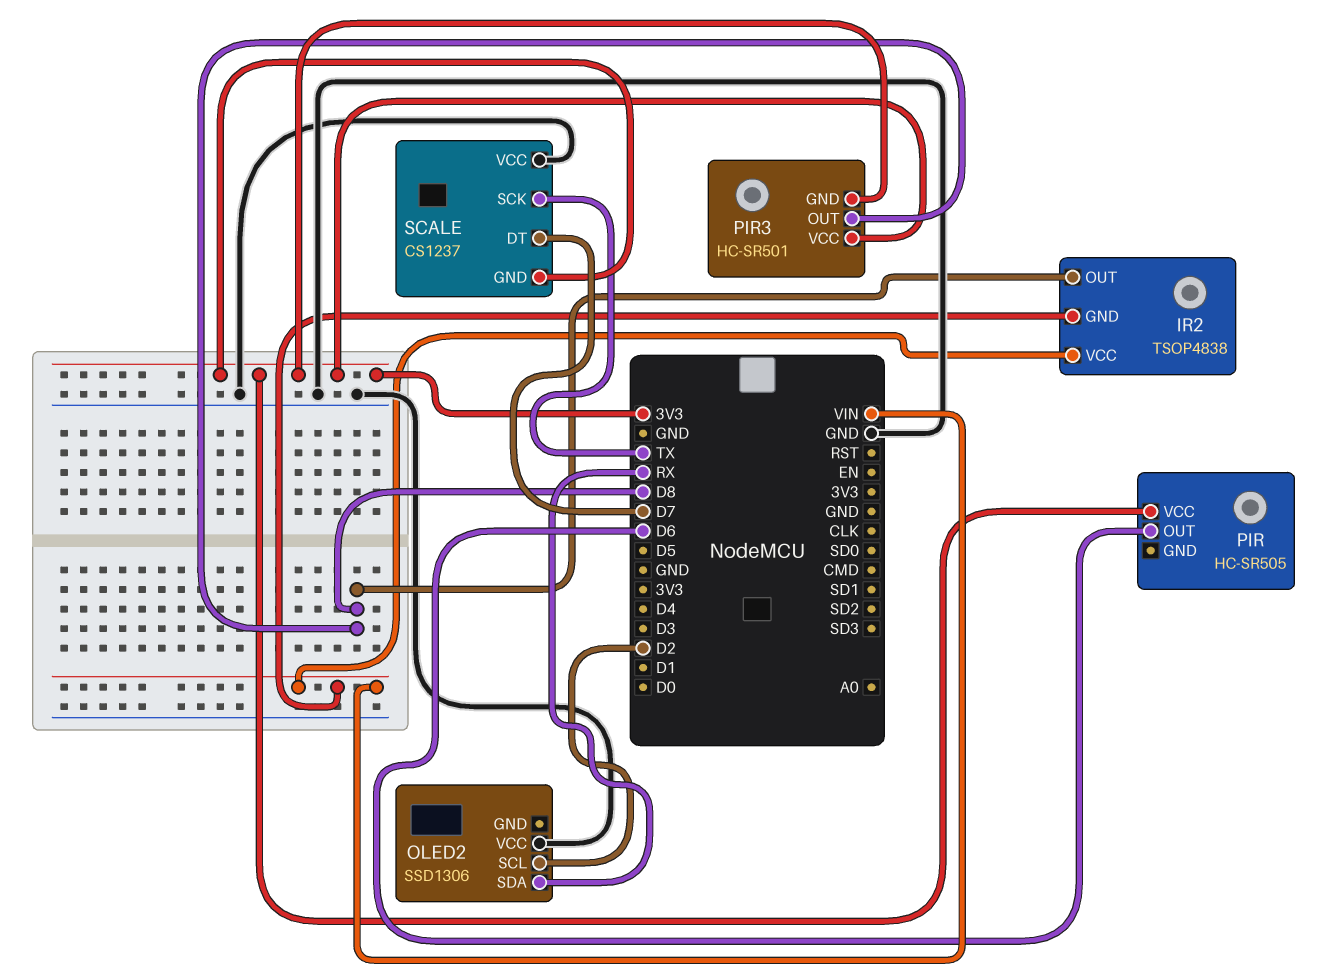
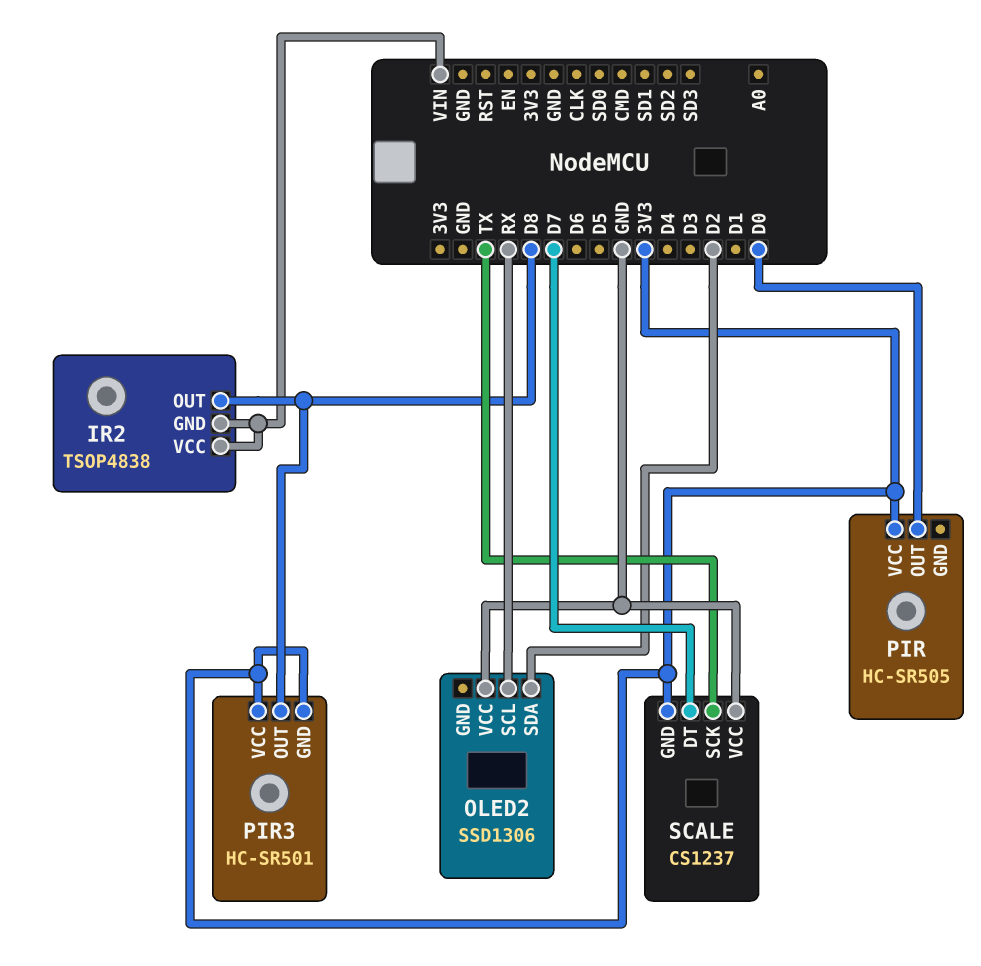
OLED2 pin SCL: D2 -> RX
OLED2 pin SDA: RX -> D2
PIR pin OUT: D6 -> D0

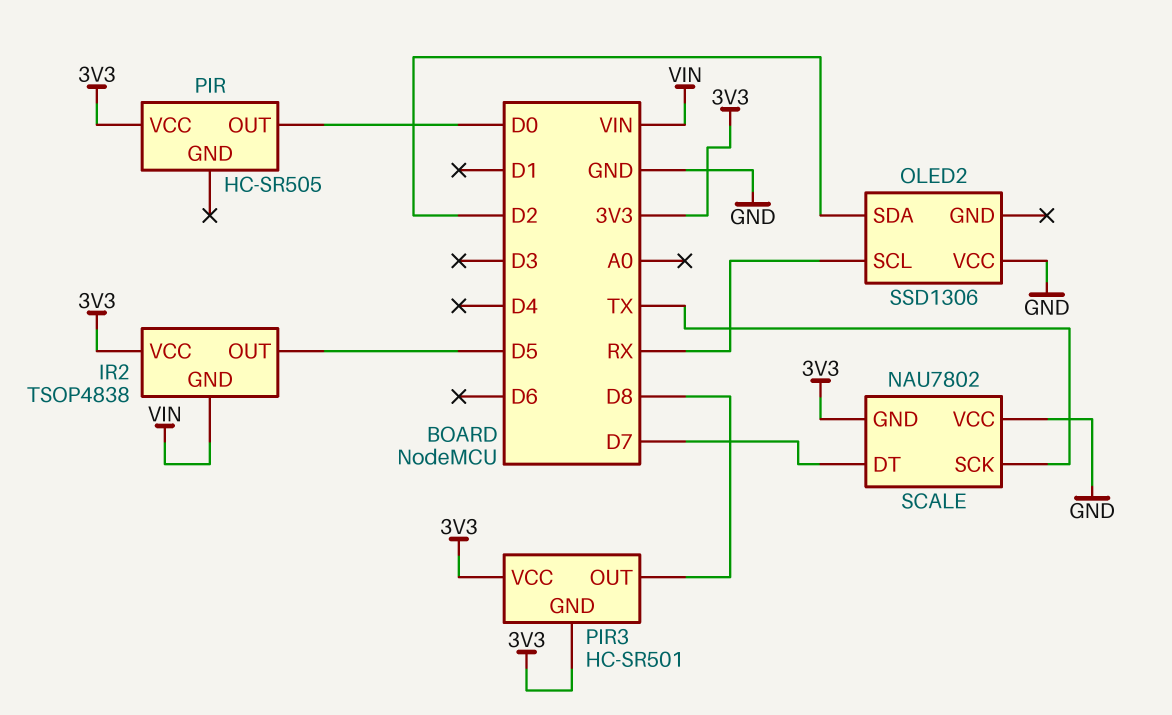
IR2 pin OUT: D8 -> D5
IR2 pin VCC: VIN -> 3V3
SCALE: CS1237 -> NAU7802

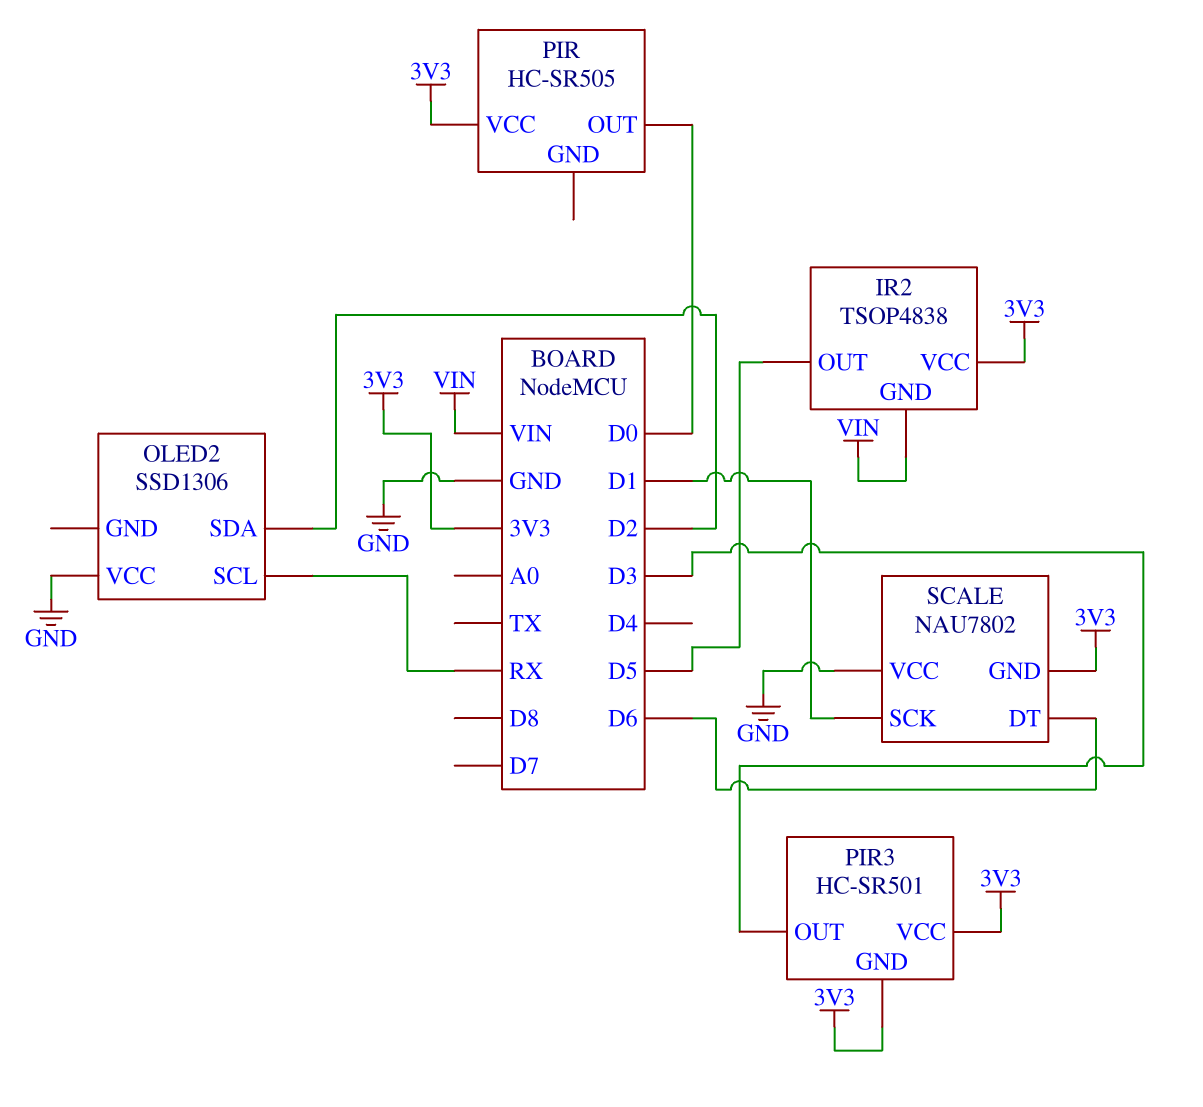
PIR3 pin OUT: D8 -> D3
SCALE pin DT: D7 -> D6
SCALE pin SCK: TX -> D1

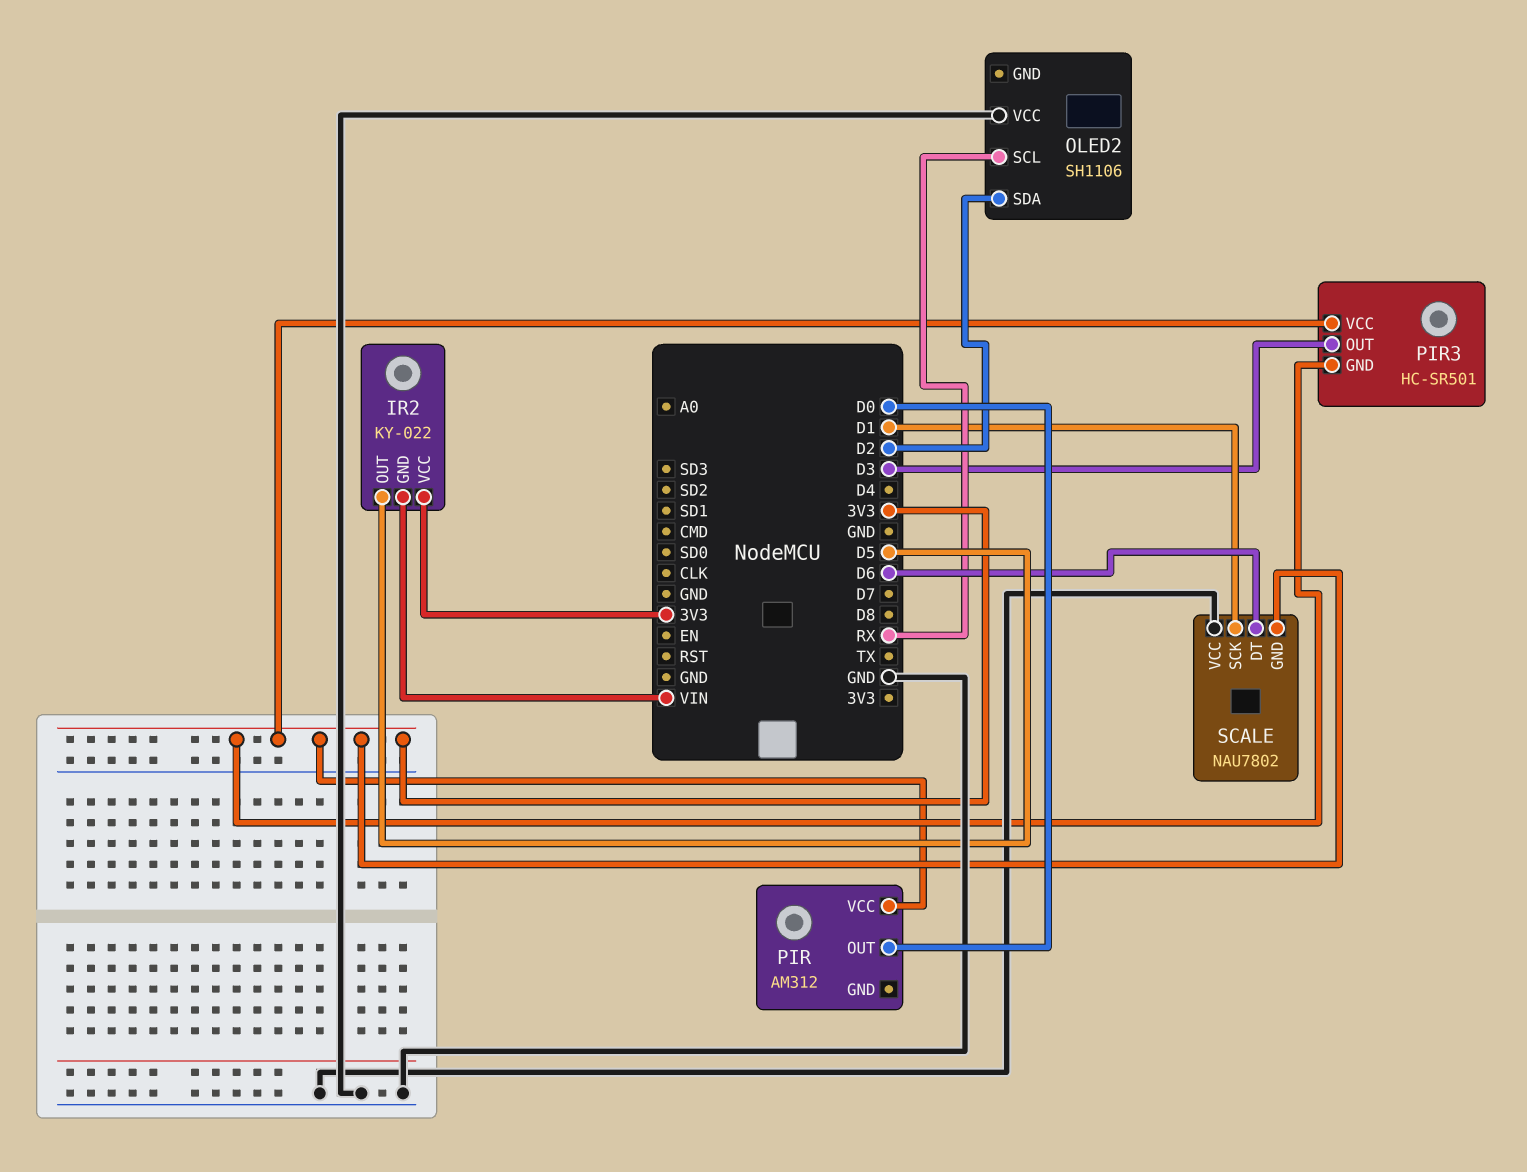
IR2: TSOP4838 -> KY-022
OLED2: SSD1306 -> SH1106
PIR: HC-SR505 -> AM312

